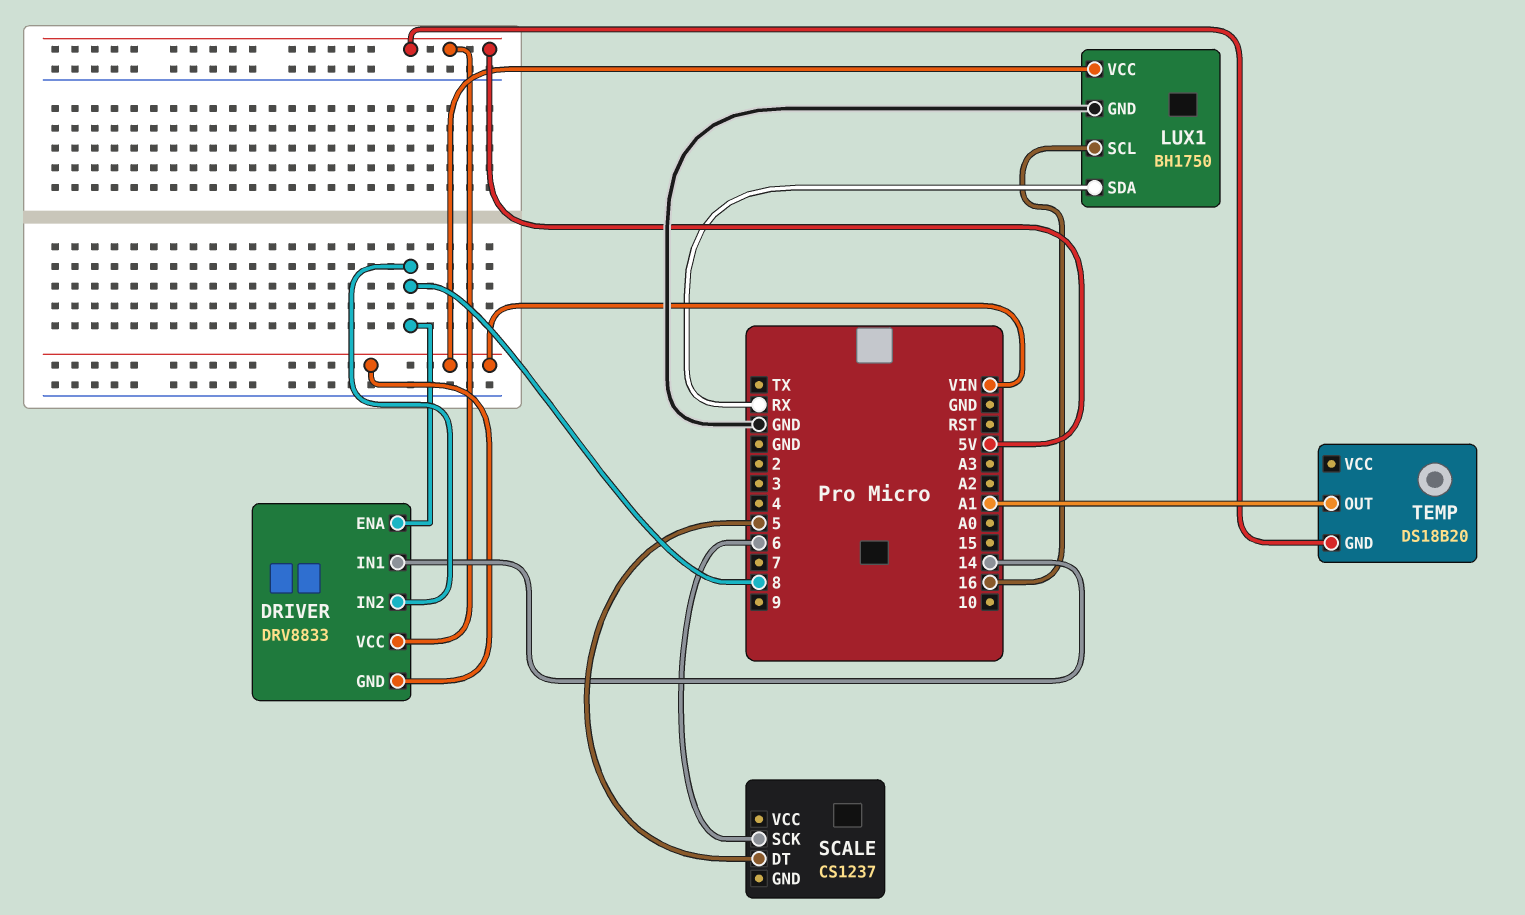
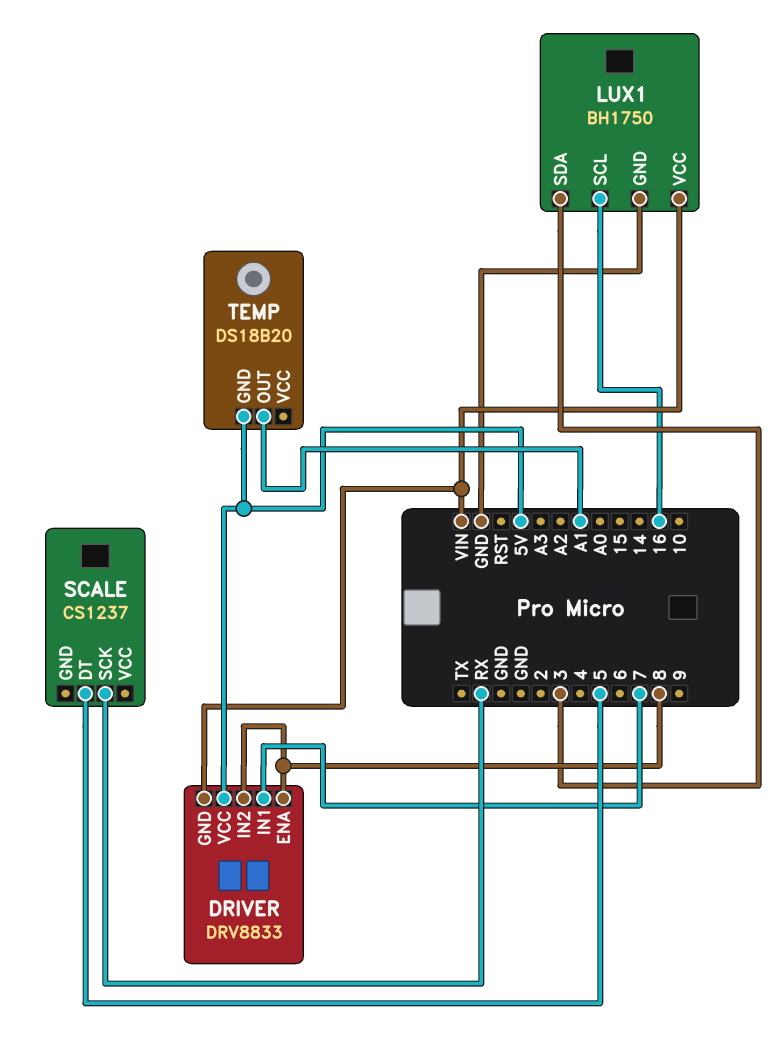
DRIVER pin IN1: 14 -> 7
LUX1 pin SDA: RX -> 3
SCALE pin SCK: 6 -> RX

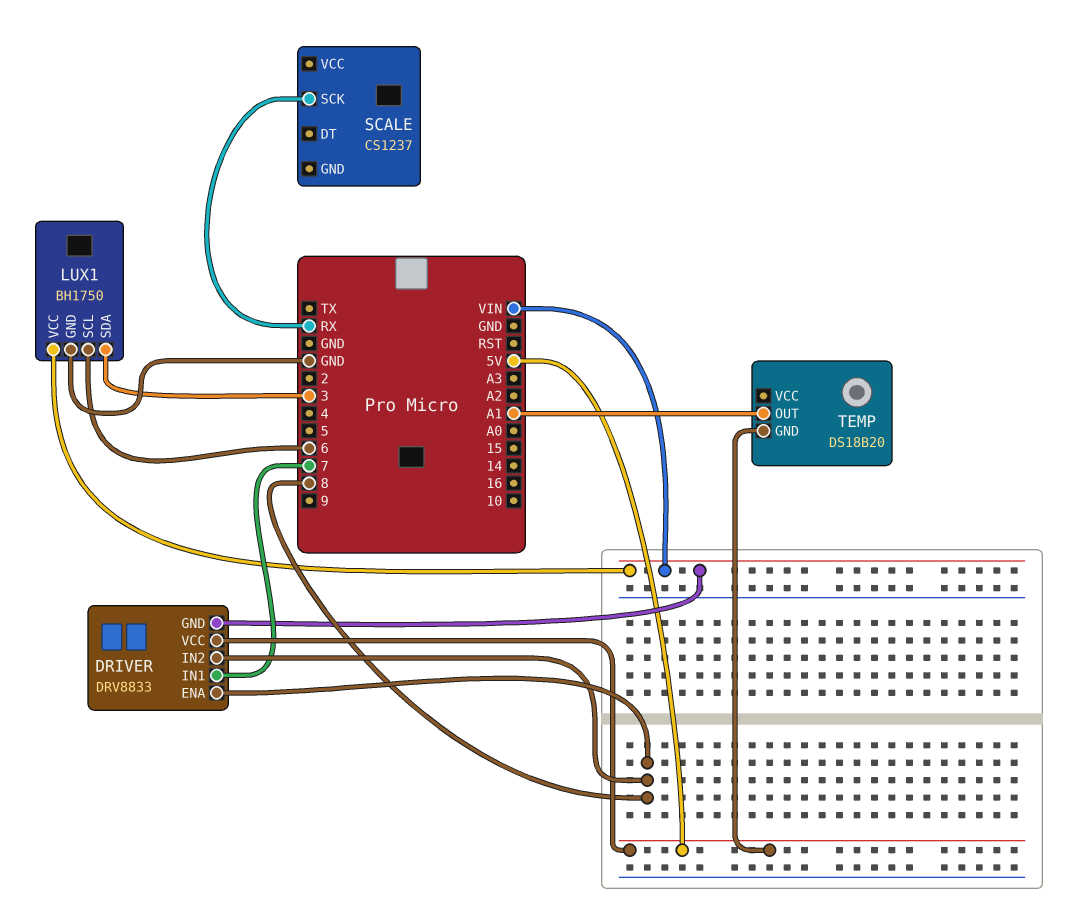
LUX1 pin SCL: 16 -> 6
SCALE pin DT: 5 -> none

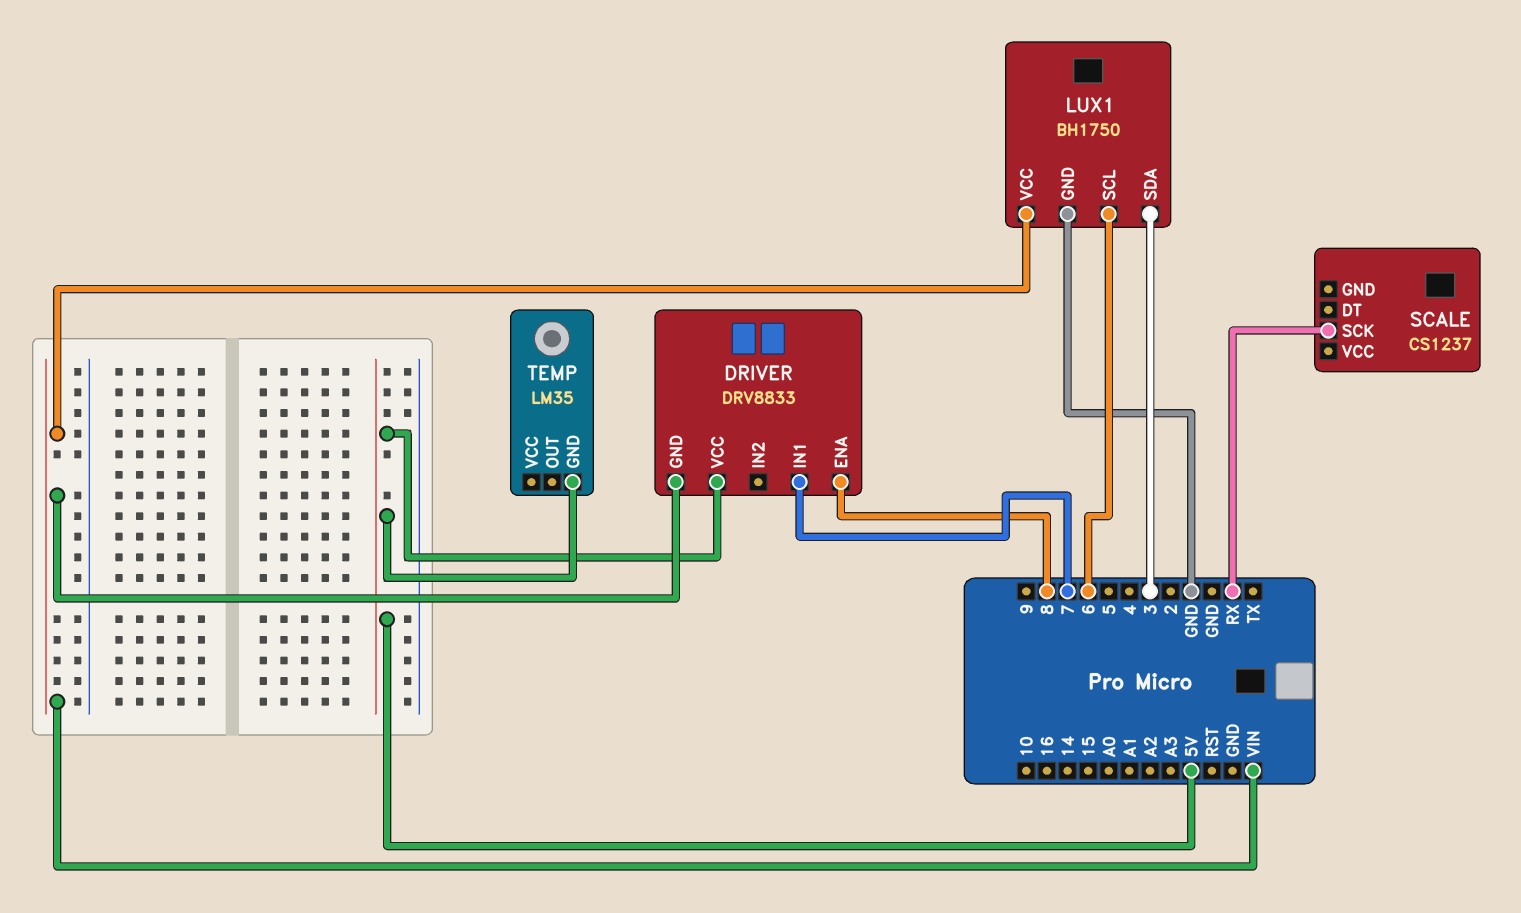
DRIVER pin IN2: 8 -> none
TEMP: DS18B20 -> LM35
TEMP pin OUT: A1 -> none

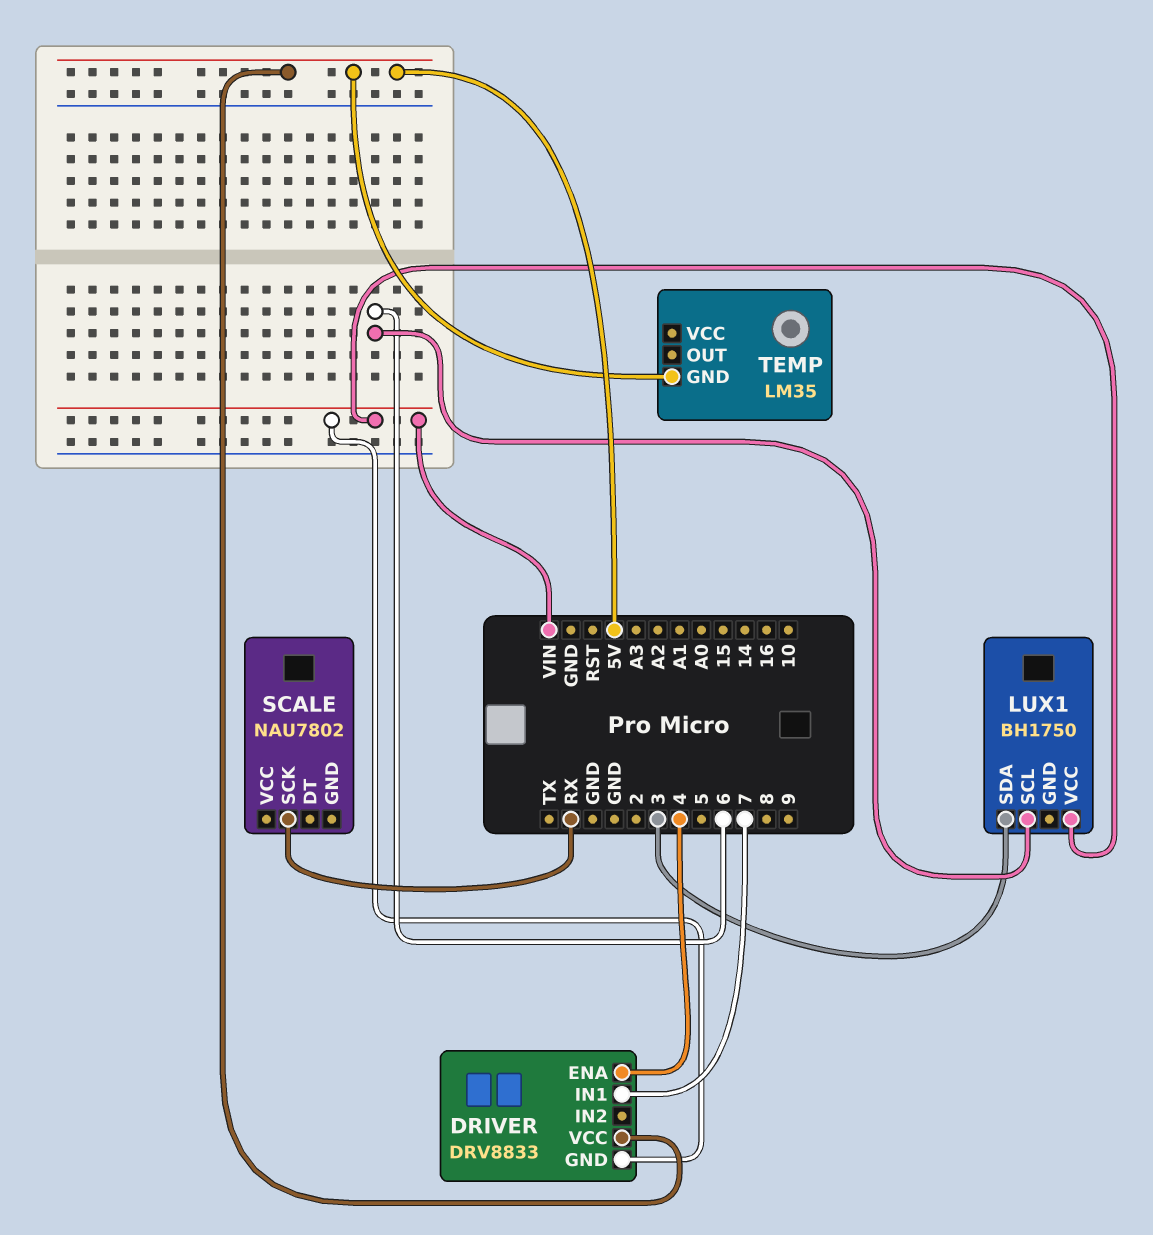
DRIVER pin ENA: 8 -> 4
LUX1 pin GND: GND -> none
SCALE: CS1237 -> NAU7802

